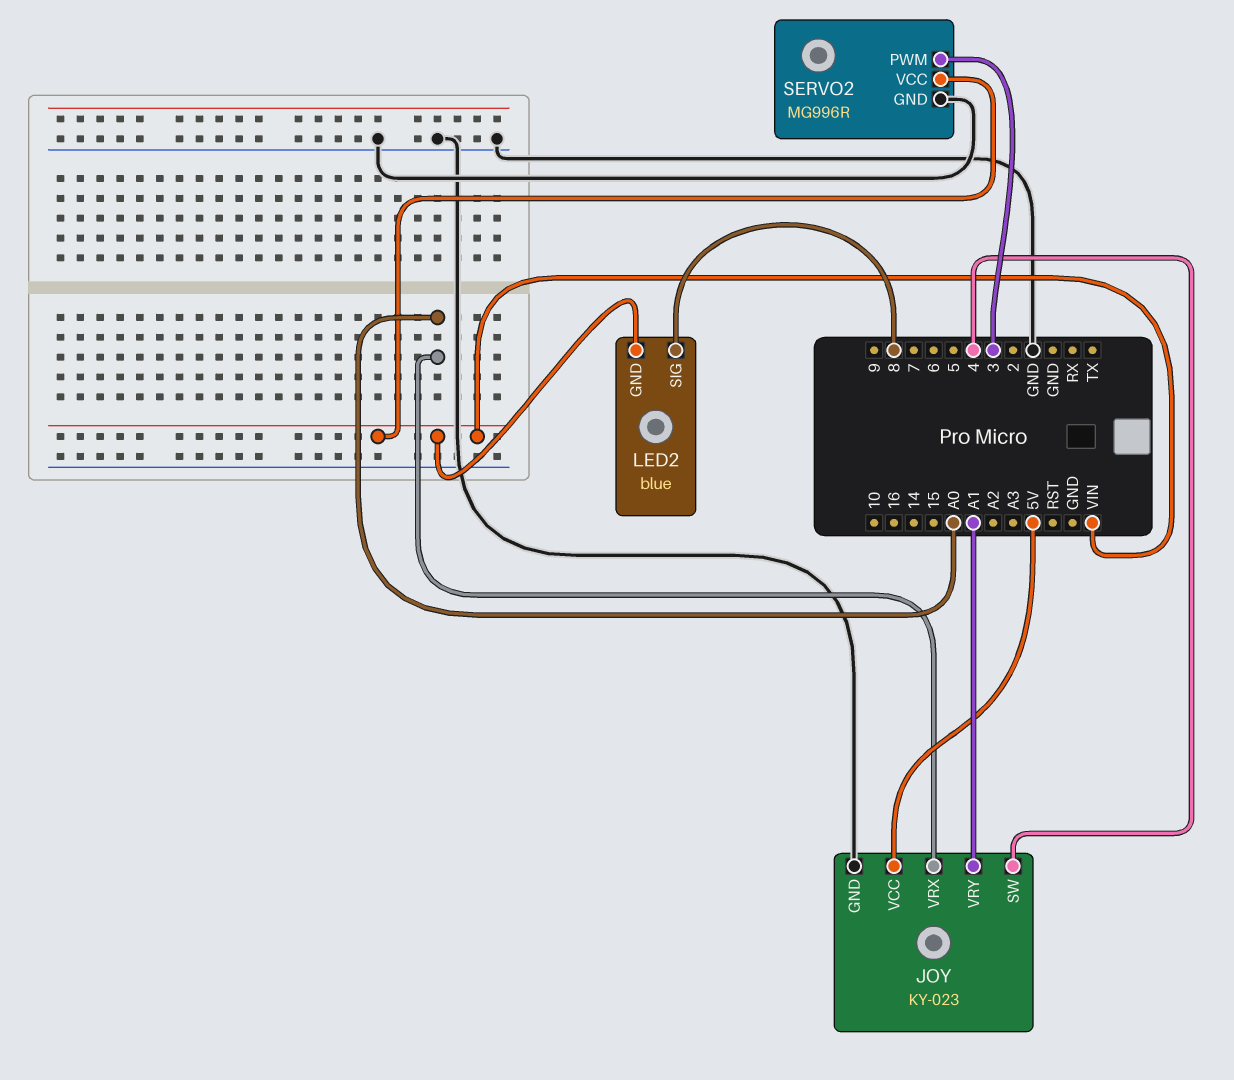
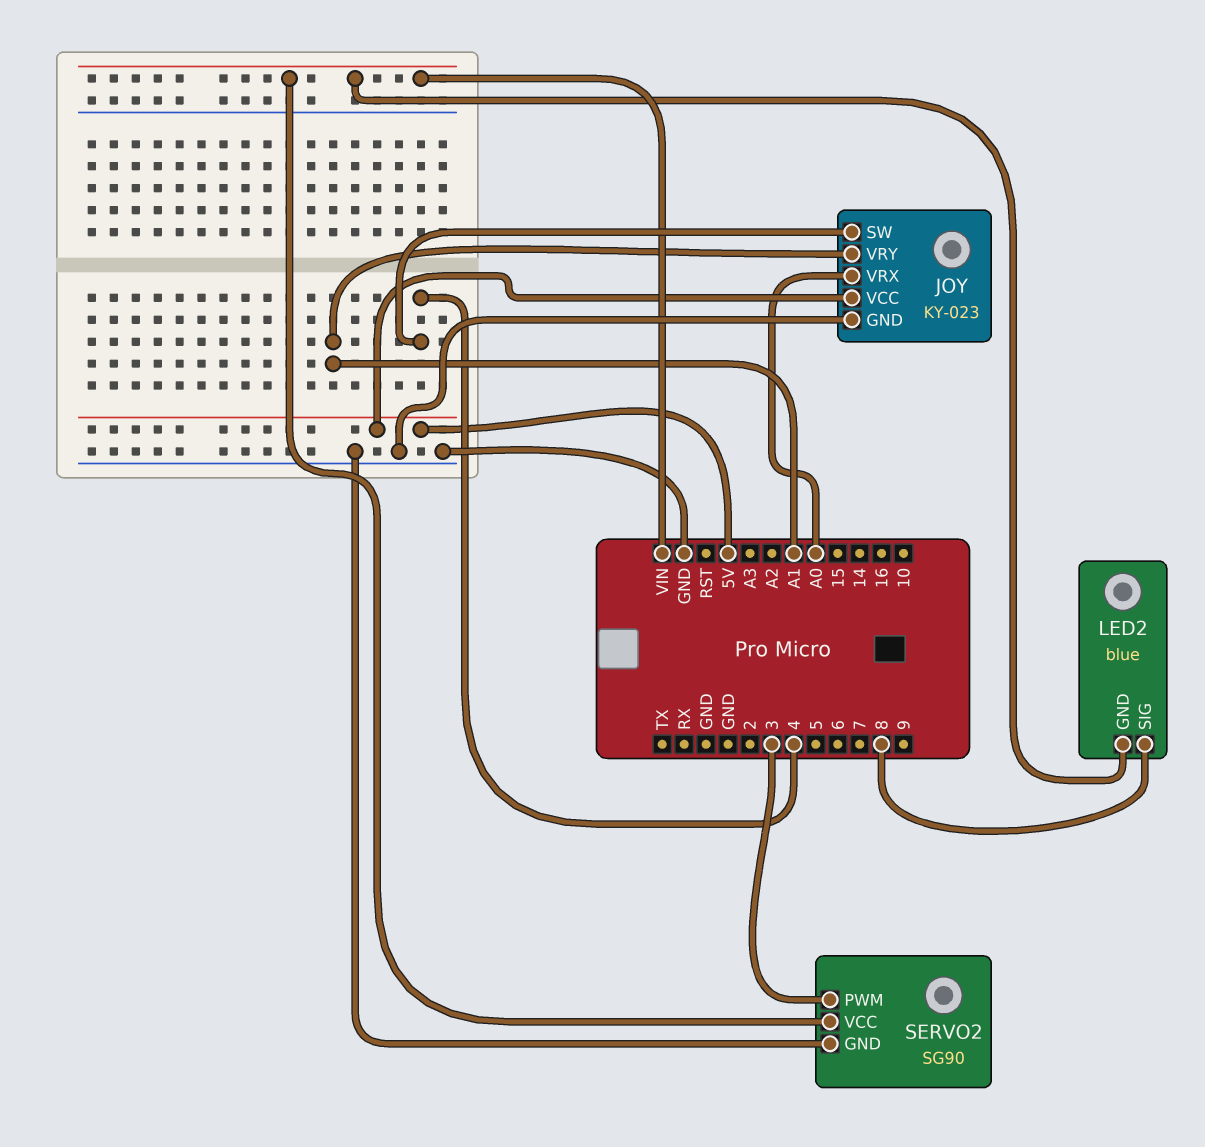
SERVO2: MG996R -> SG90

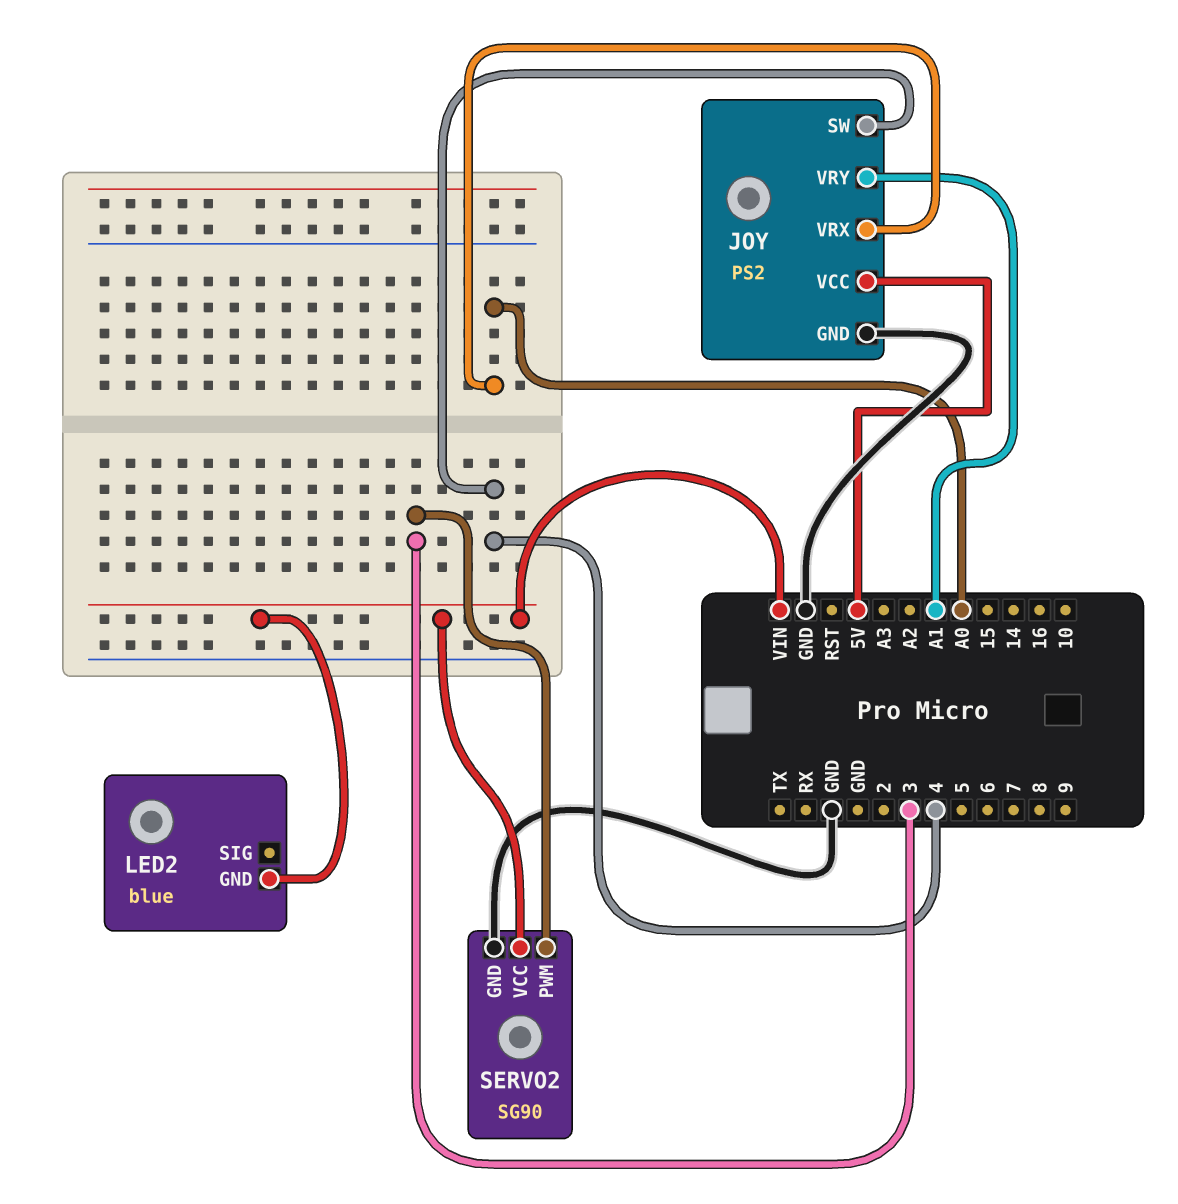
JOY: KY-023 -> PS2
LED2 pin SIG: 8 -> none

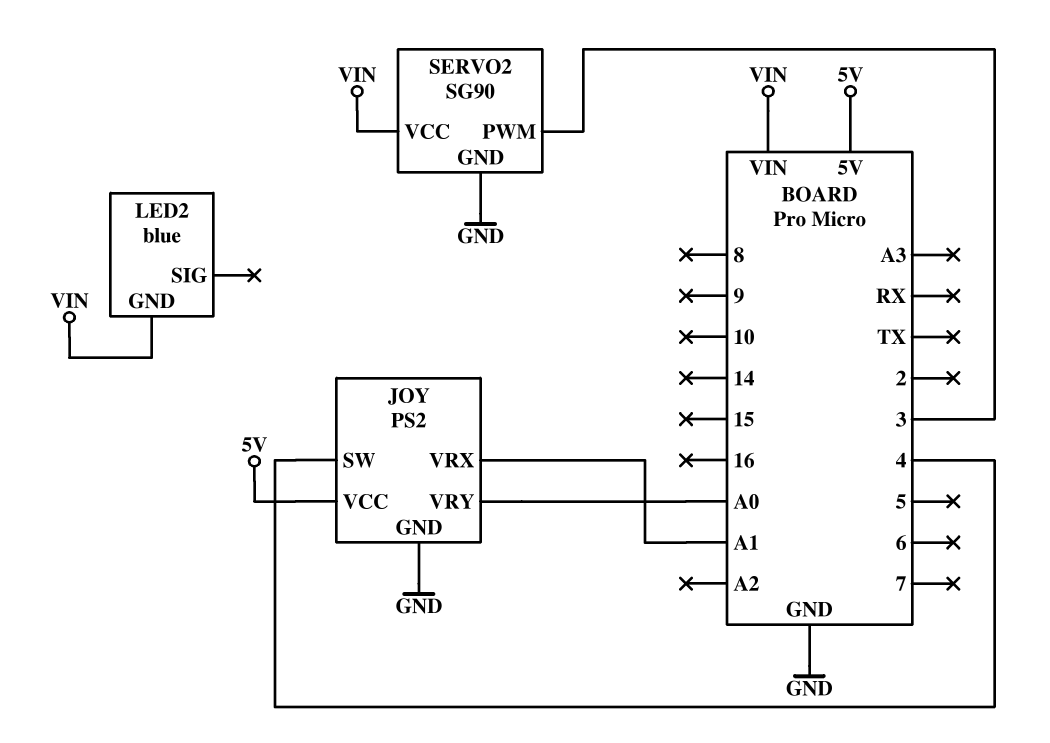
JOY pin VRX: A0 -> A1
JOY pin VRY: A1 -> A0

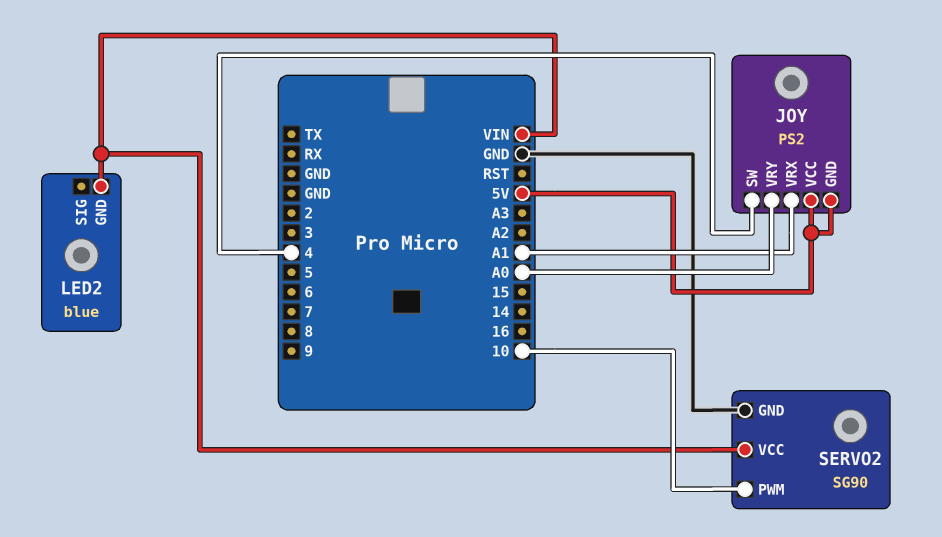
JOY pin GND: GND -> 5V
SERVO2 pin PWM: 3 -> 10

